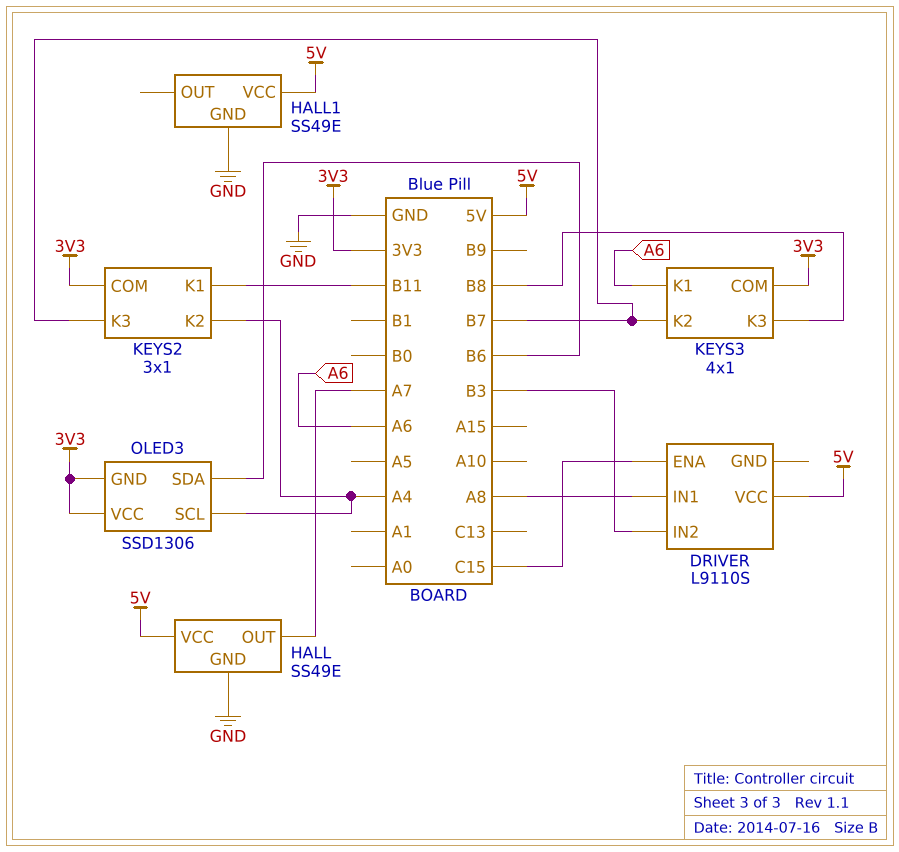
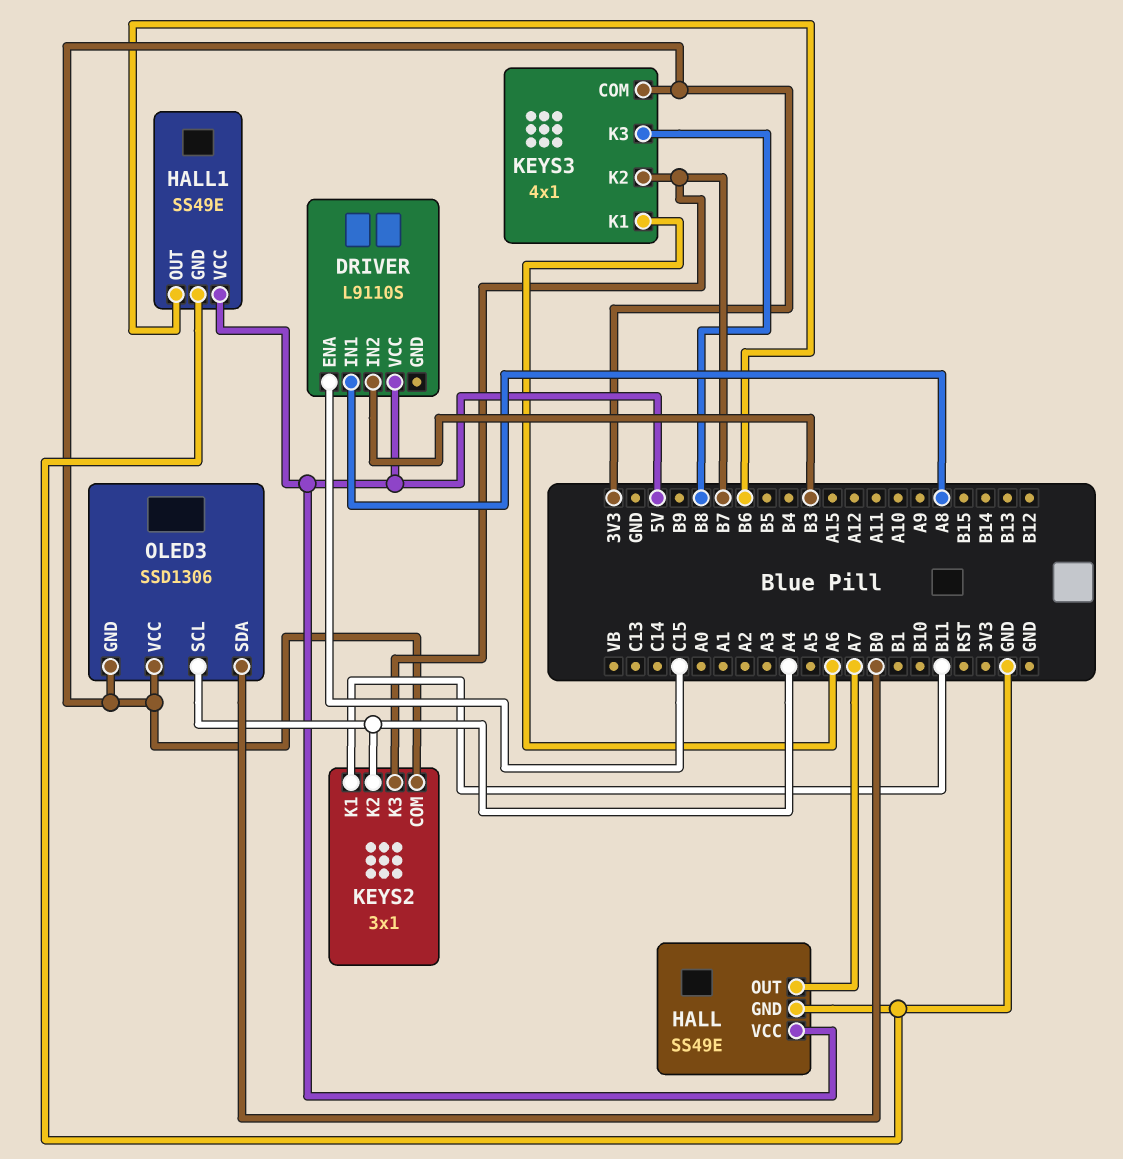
HALL1 pin OUT: none -> B6
OLED3 pin SDA: B6 -> B0

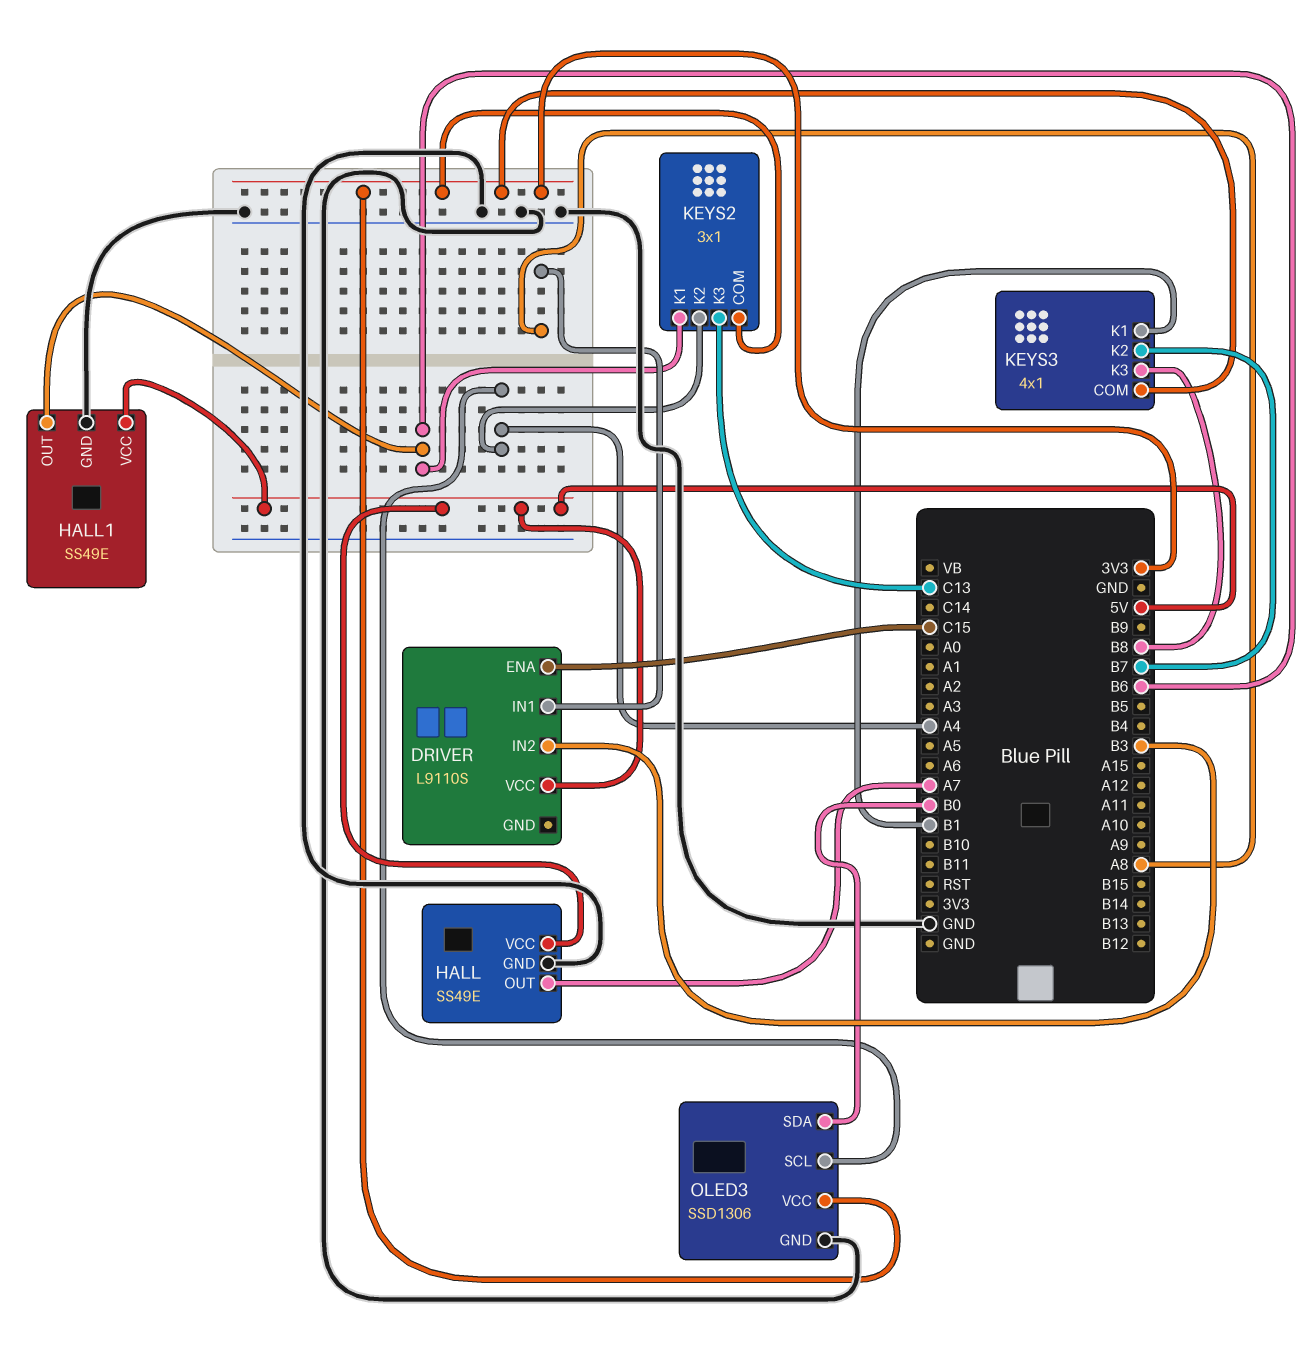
KEYS2 pin K1: B11 -> B6
KEYS2 pin K3: B7 -> C13
KEYS3 pin K1: A6 -> B1
OLED3 pin GND: 3V3 -> GND

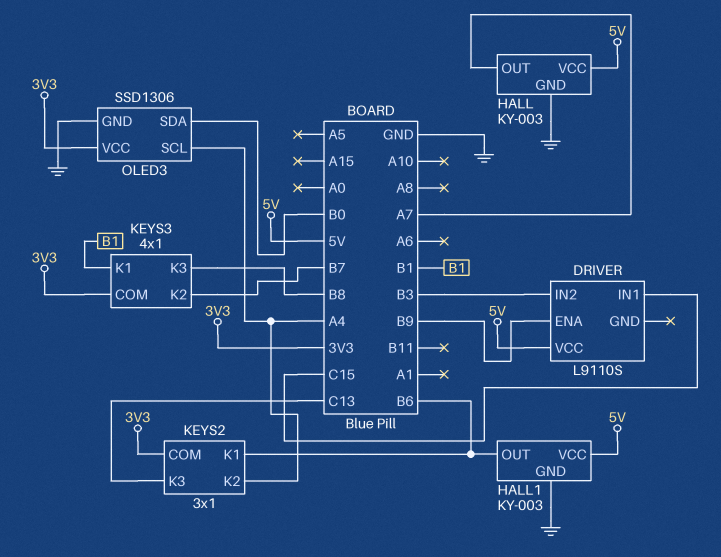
DRIVER pin ENA: C15 -> B9
DRIVER pin IN1: A8 -> C15
HALL: SS49E -> KY-003
HALL1: SS49E -> KY-003

